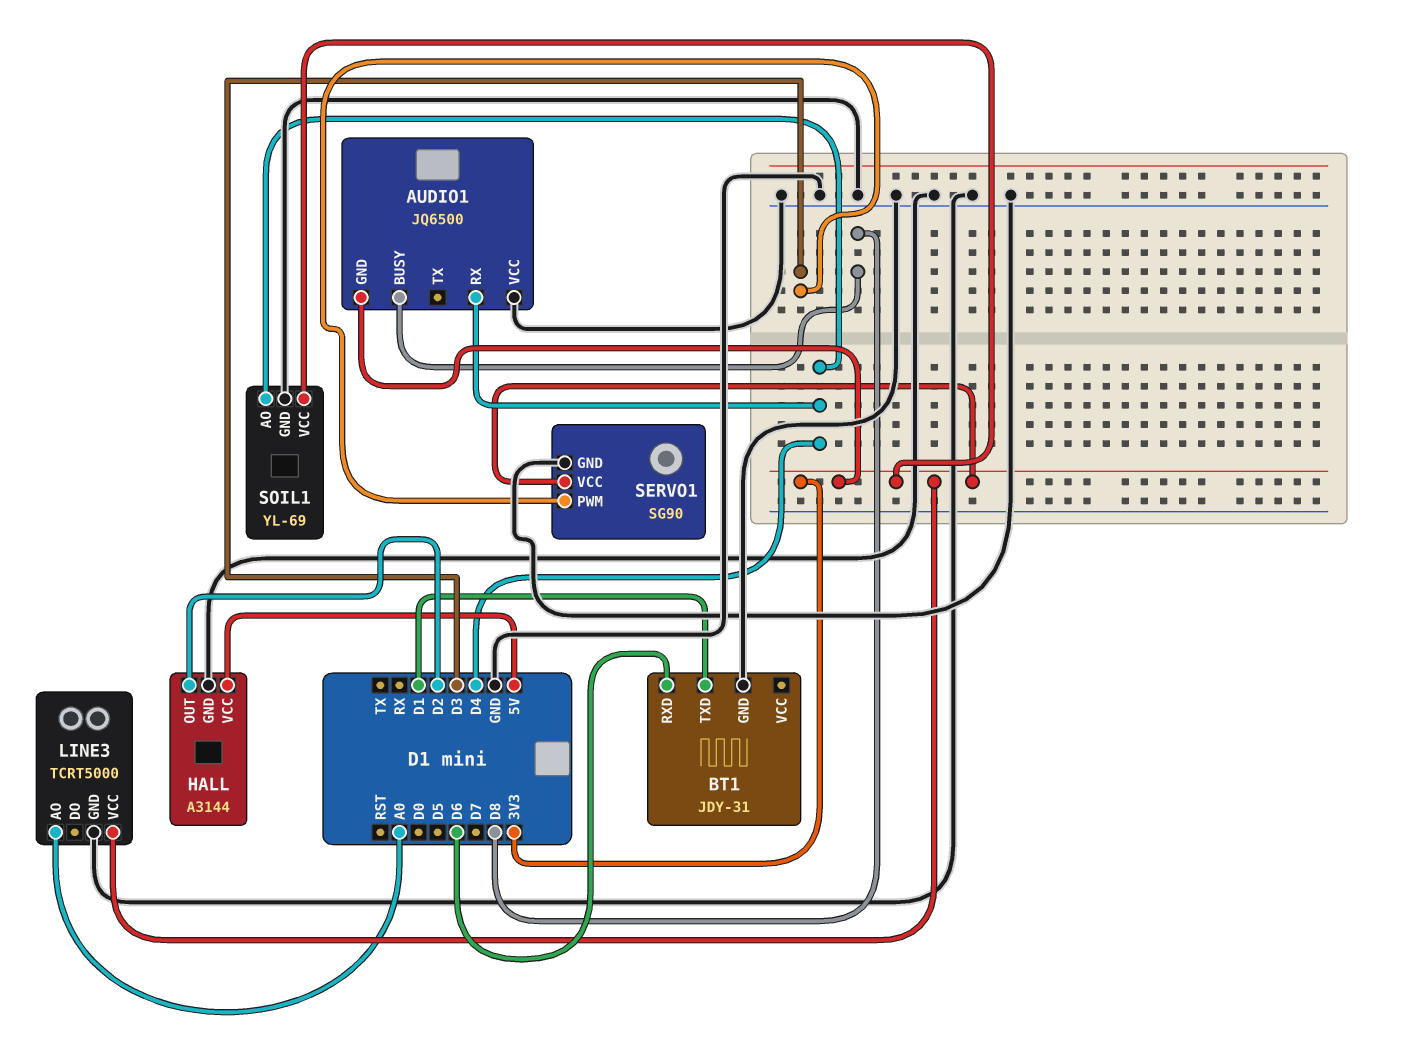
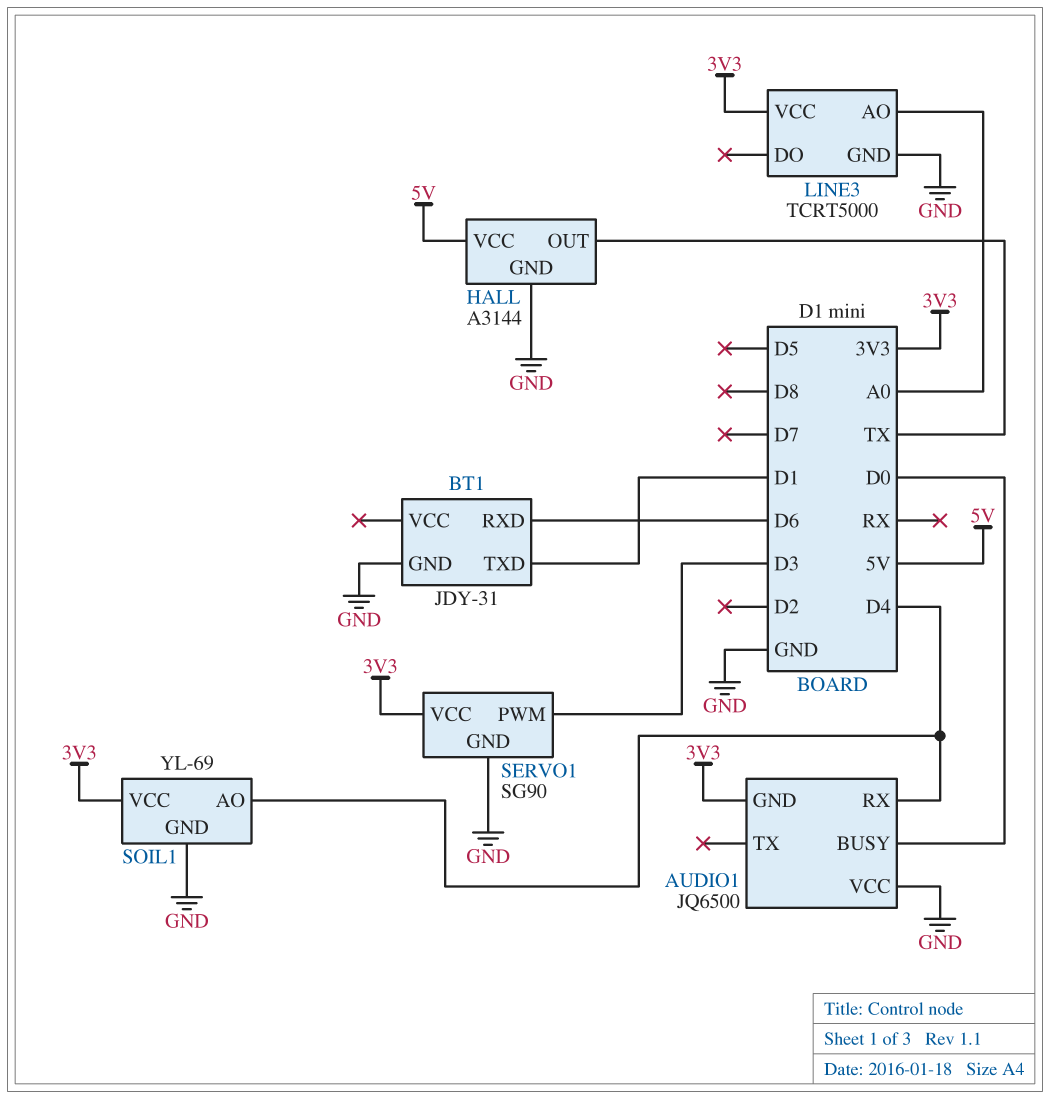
AUDIO1 pin BUSY: D8 -> D0
HALL pin OUT: D2 -> TX

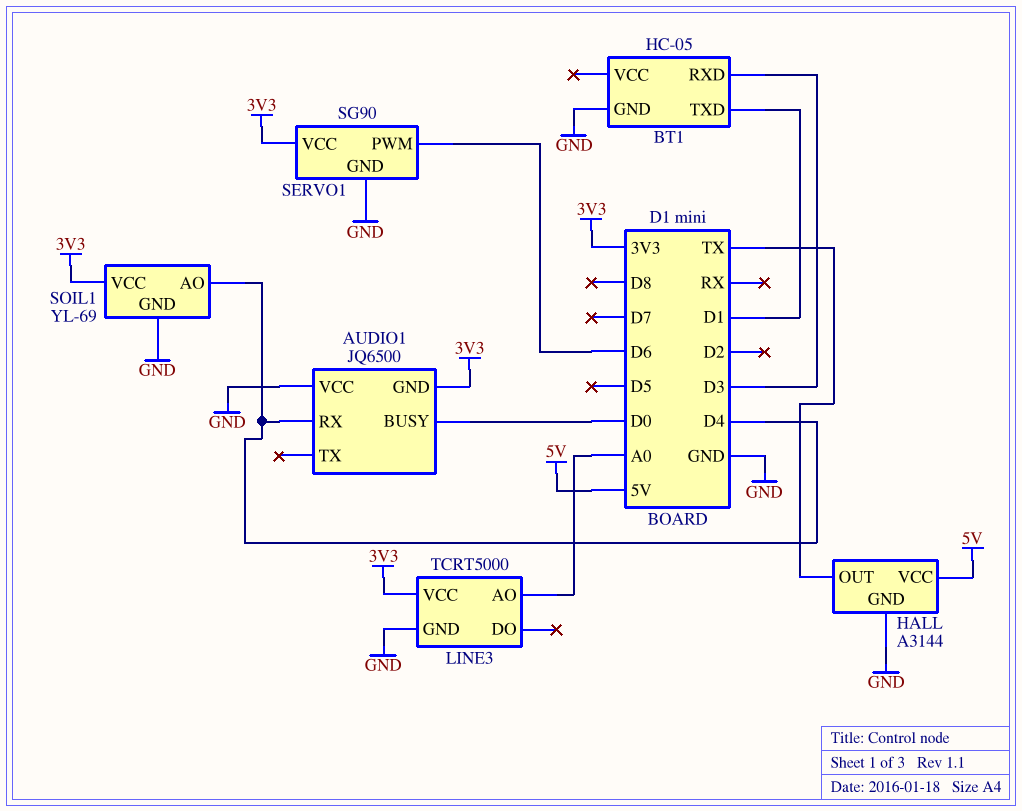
BT1: JDY-31 -> HC-05
BT1 pin RXD: D6 -> D3
SERVO1 pin PWM: D3 -> D6

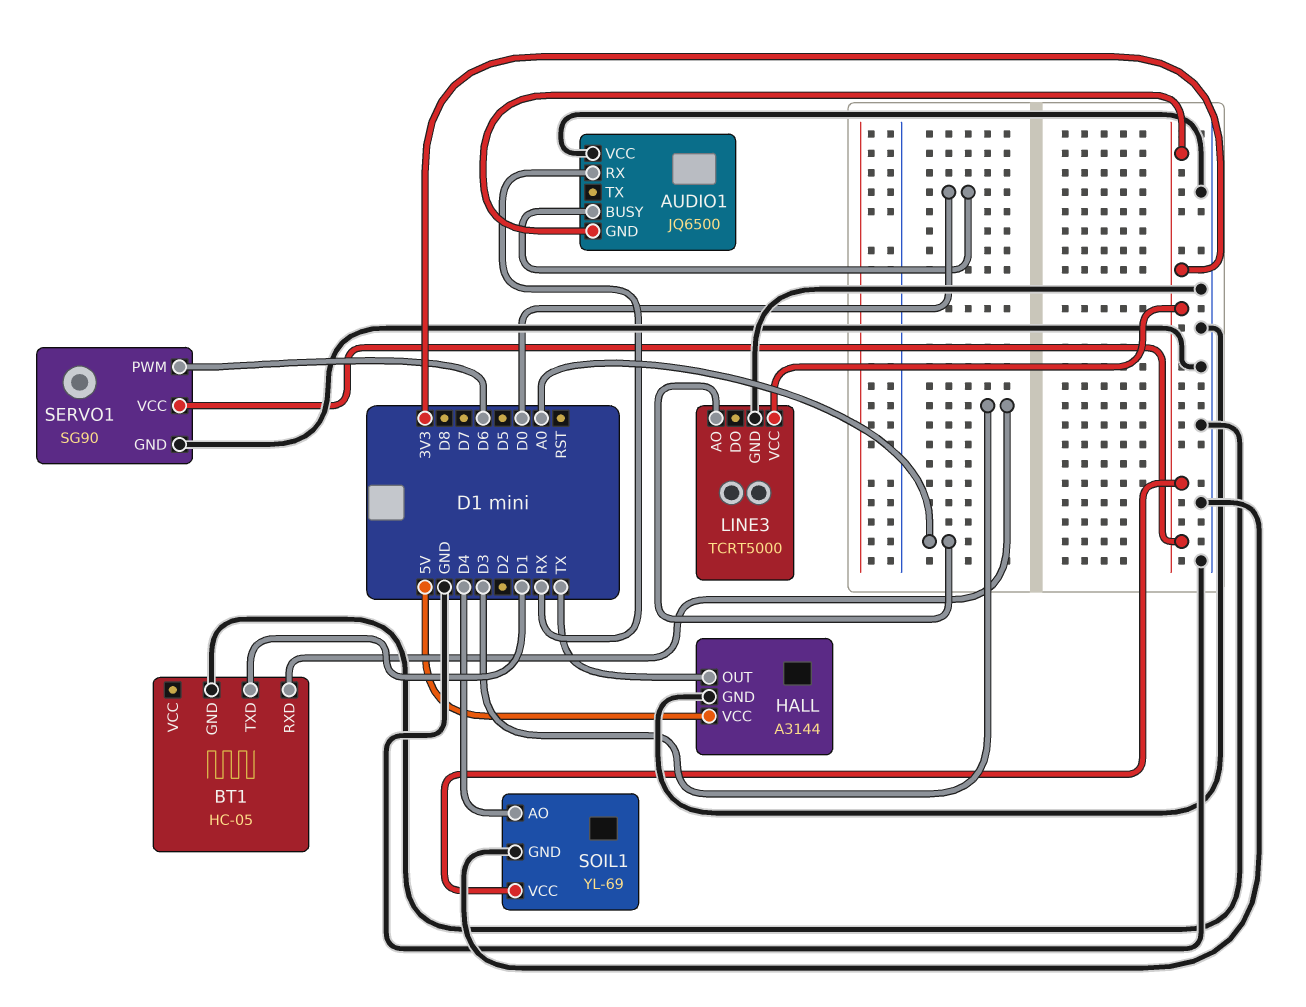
AUDIO1 pin RX: D4 -> RX

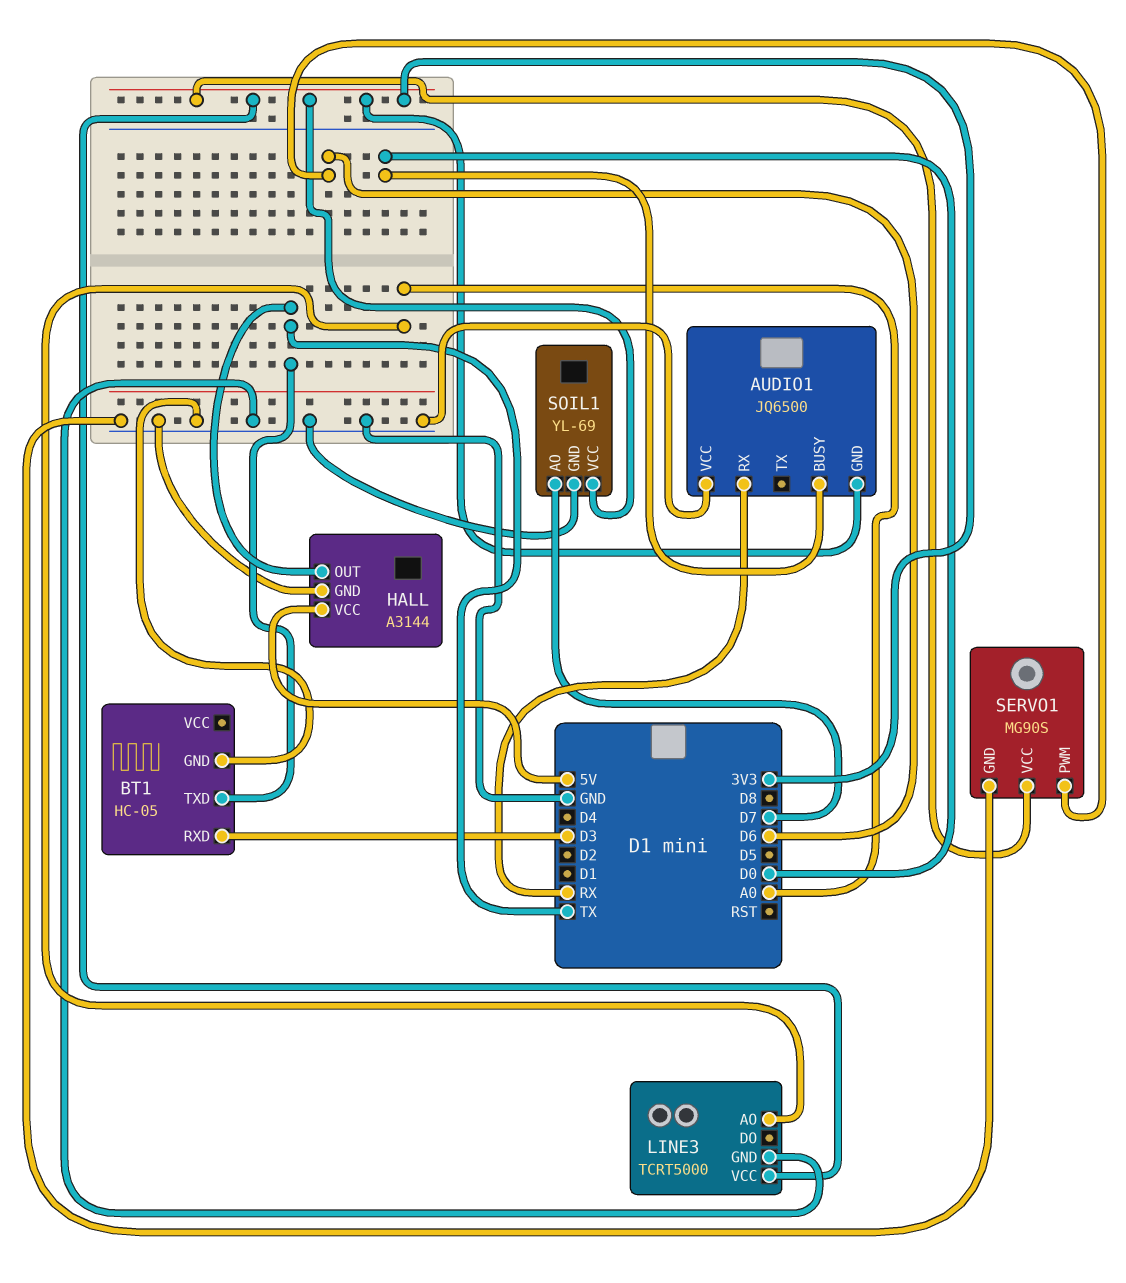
BT1 pin TXD: D1 -> TX
SERVO1: SG90 -> MG90S
SOIL1 pin AO: D4 -> D7

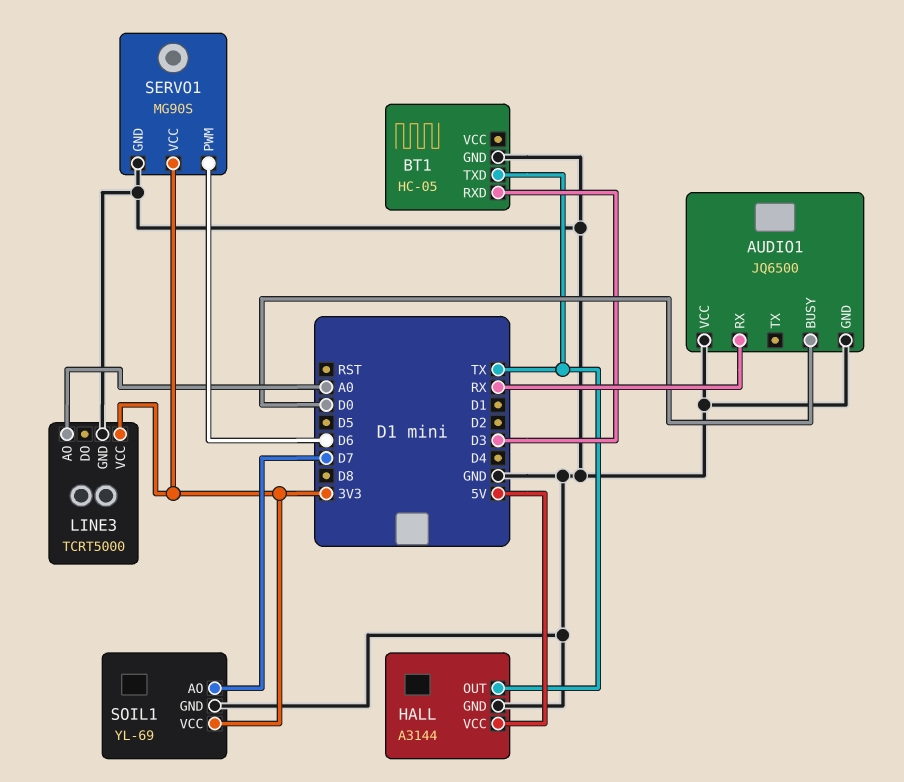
AUDIO1 pin GND: 3V3 -> GND

